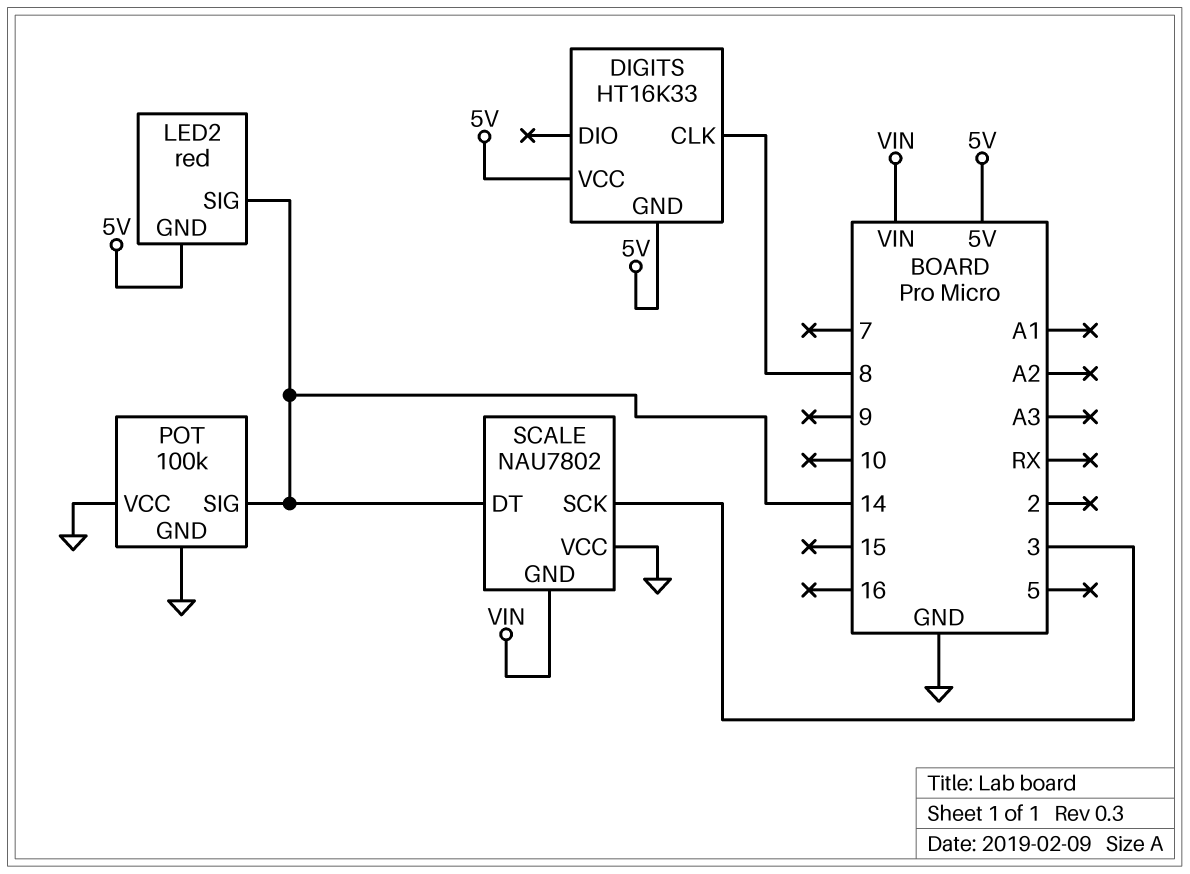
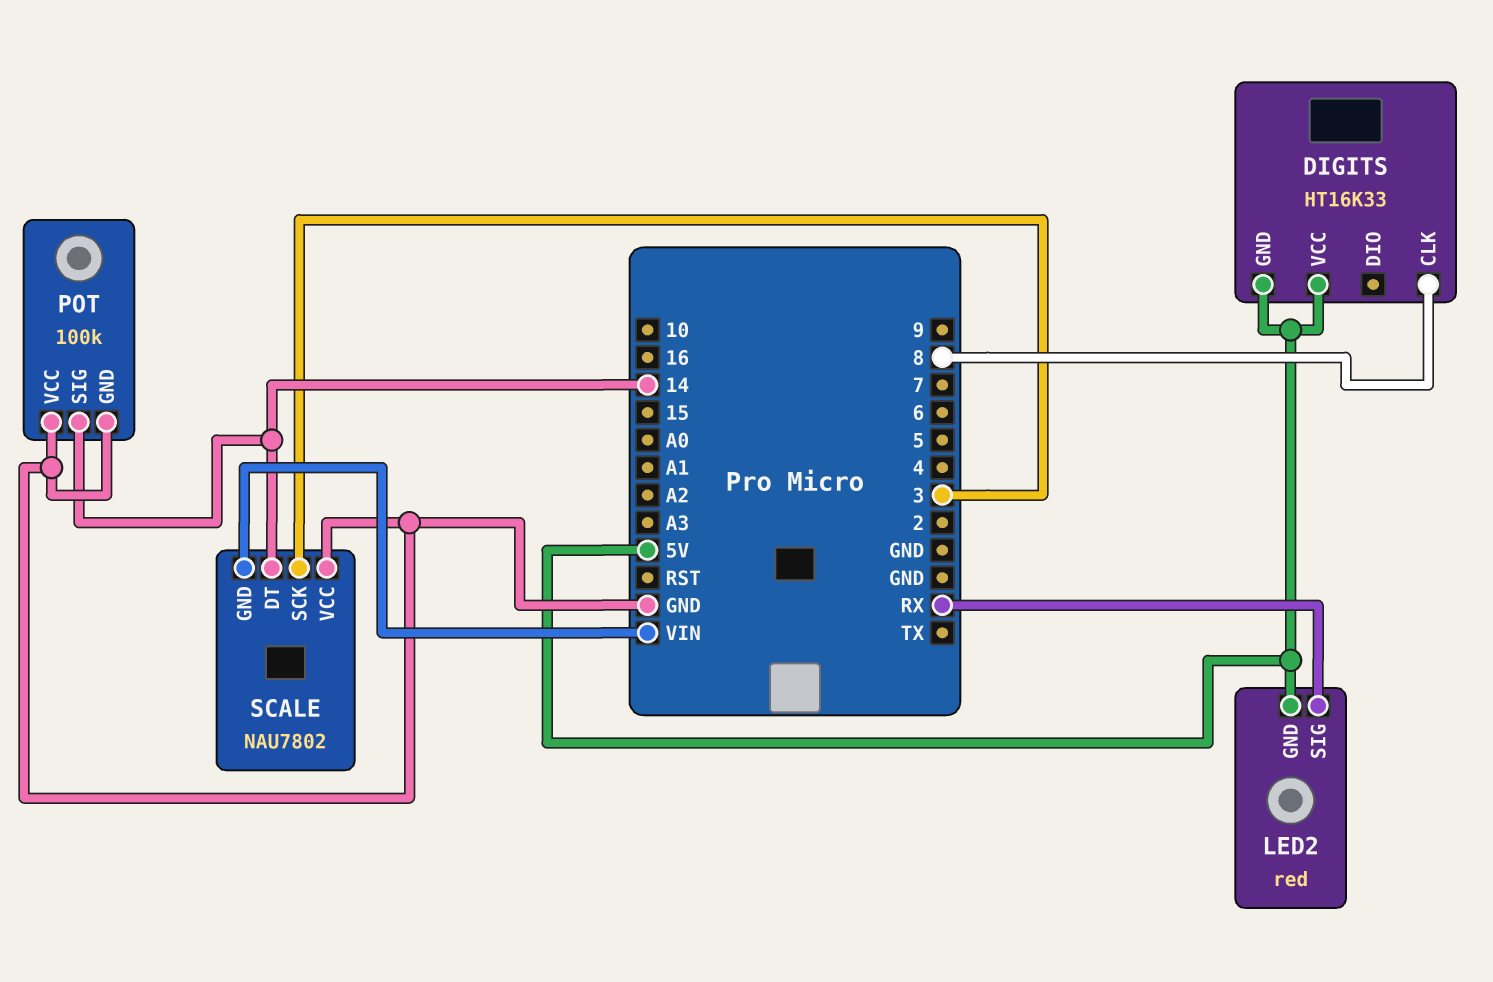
LED2 pin SIG: 14 -> RX

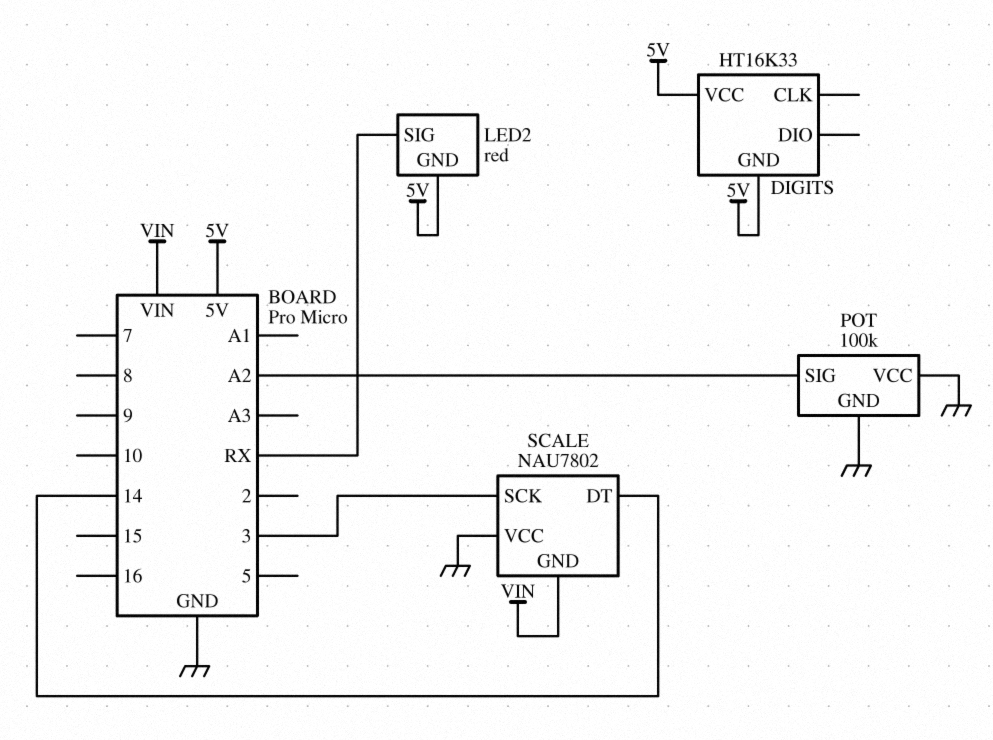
DIGITS pin CLK: 8 -> none
POT pin SIG: 14 -> A2

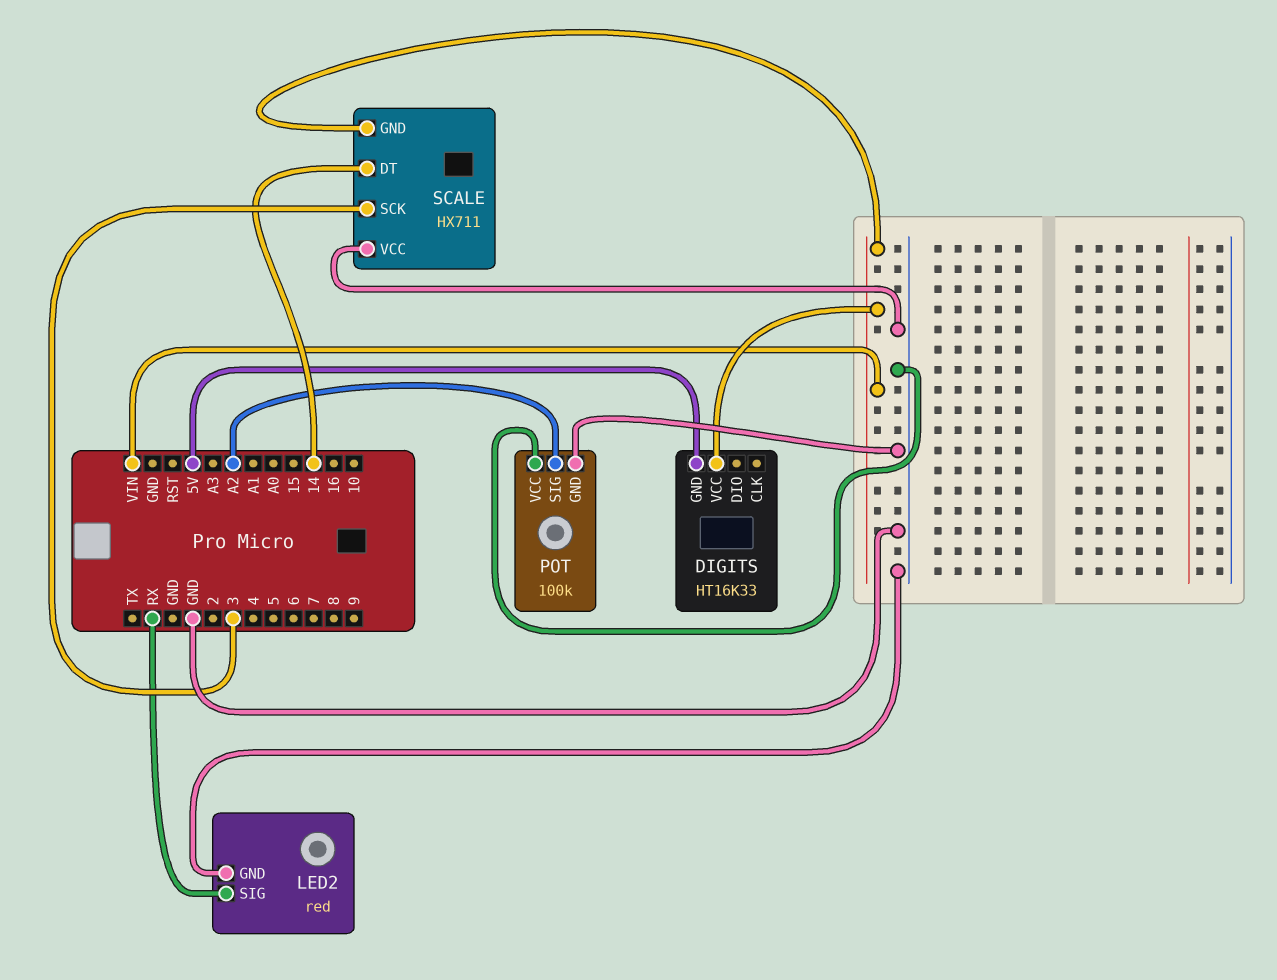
DIGITS pin VCC: 5V -> VIN
LED2 pin GND: 5V -> GND
SCALE: NAU7802 -> HX711

